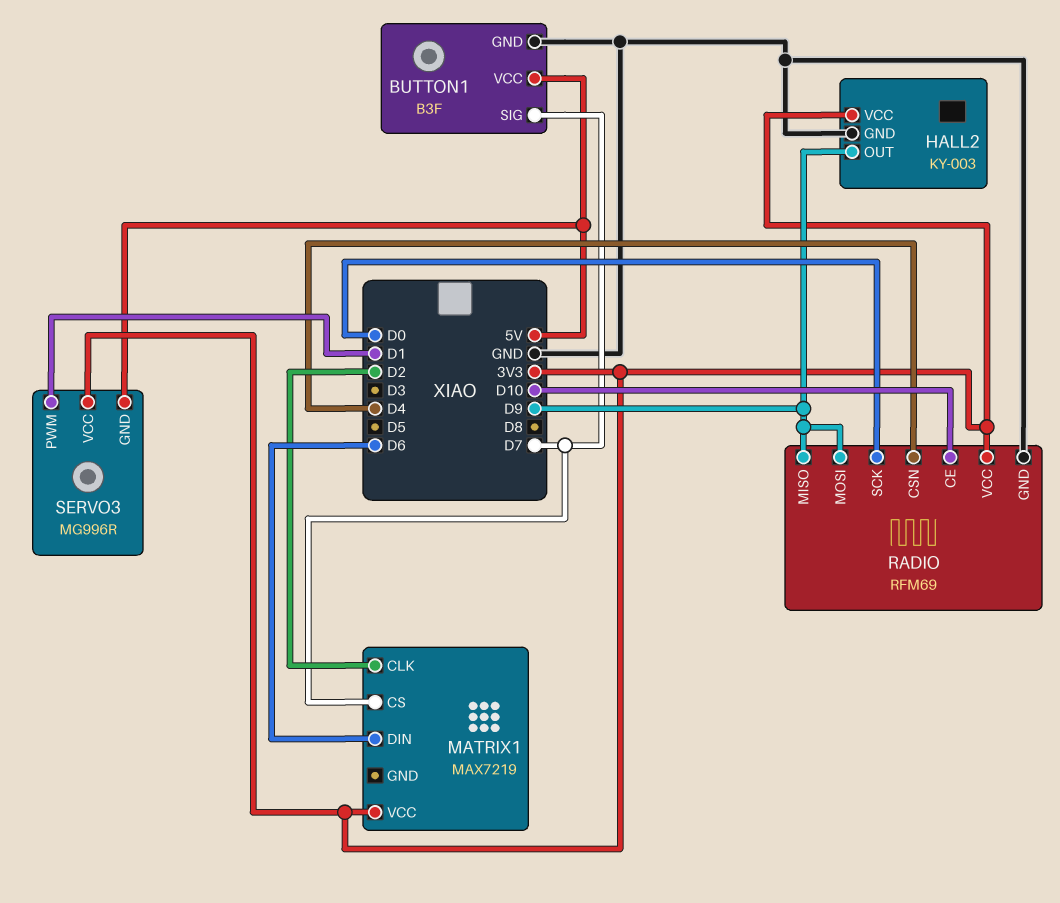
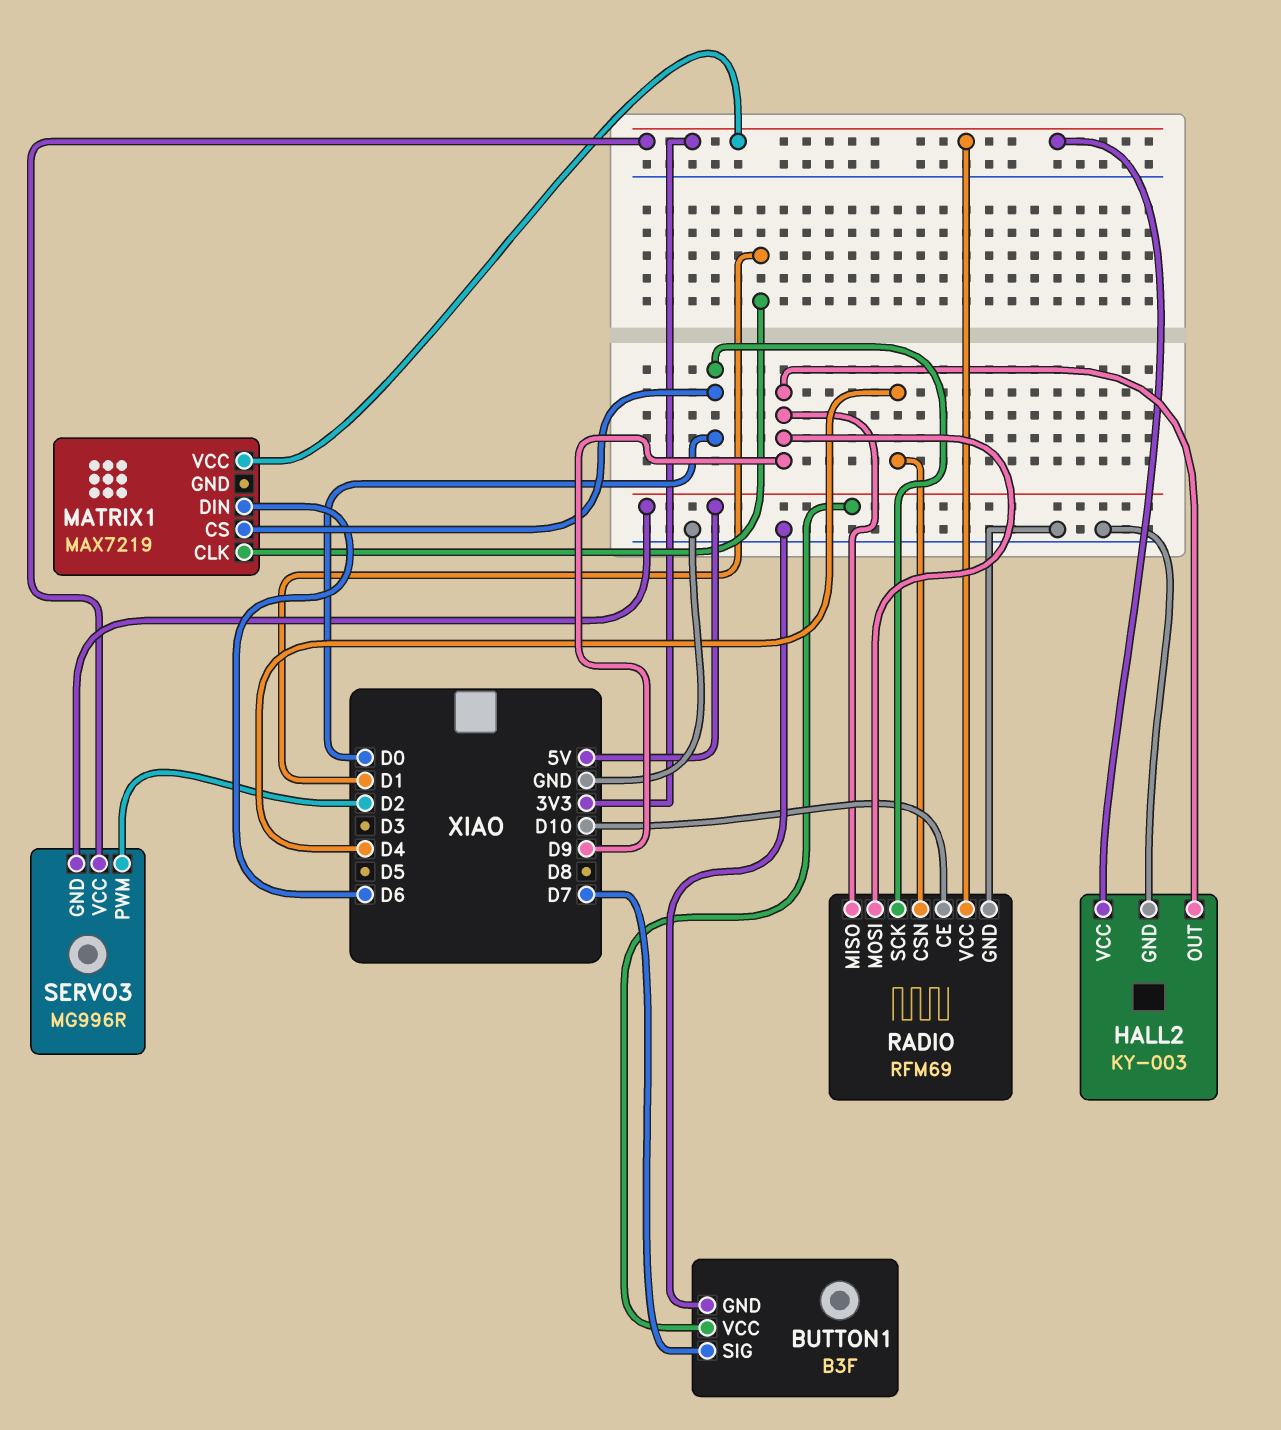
MATRIX1 pin CLK: D2 -> D1
MATRIX1 pin CS: D7 -> D0
SERVO3 pin PWM: D1 -> D2

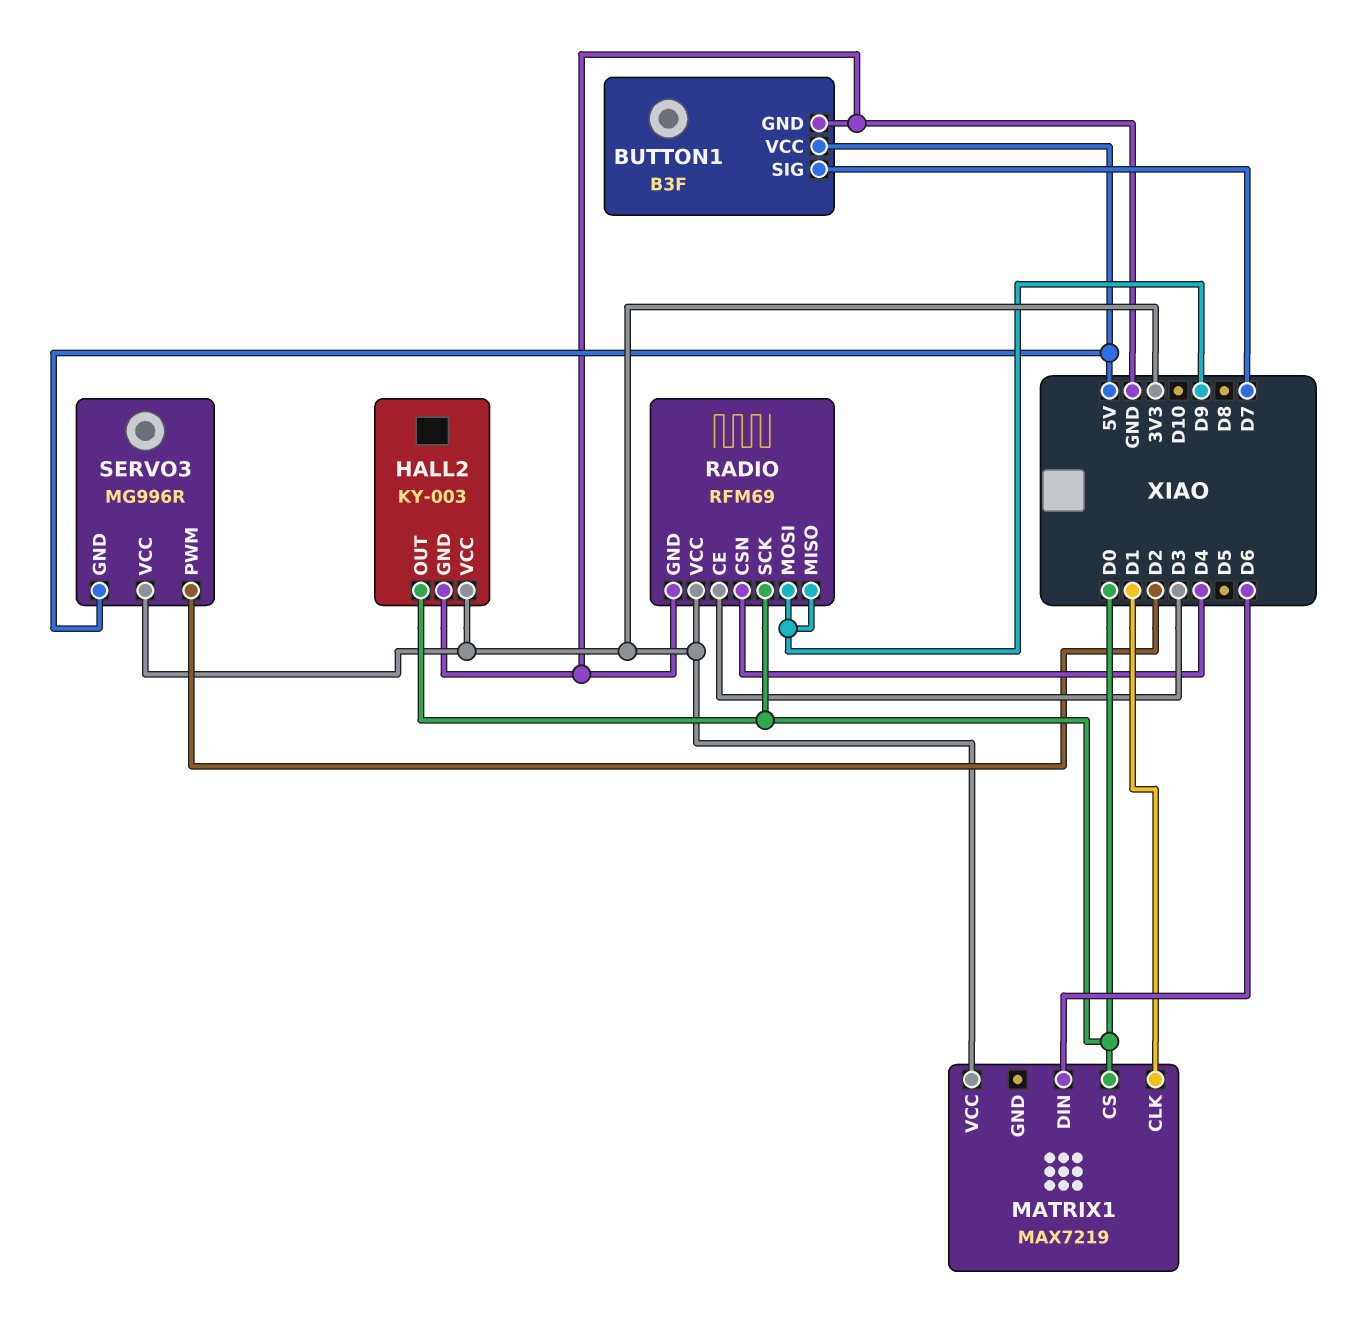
HALL2 pin OUT: D9 -> D0
RADIO pin CE: D10 -> D3

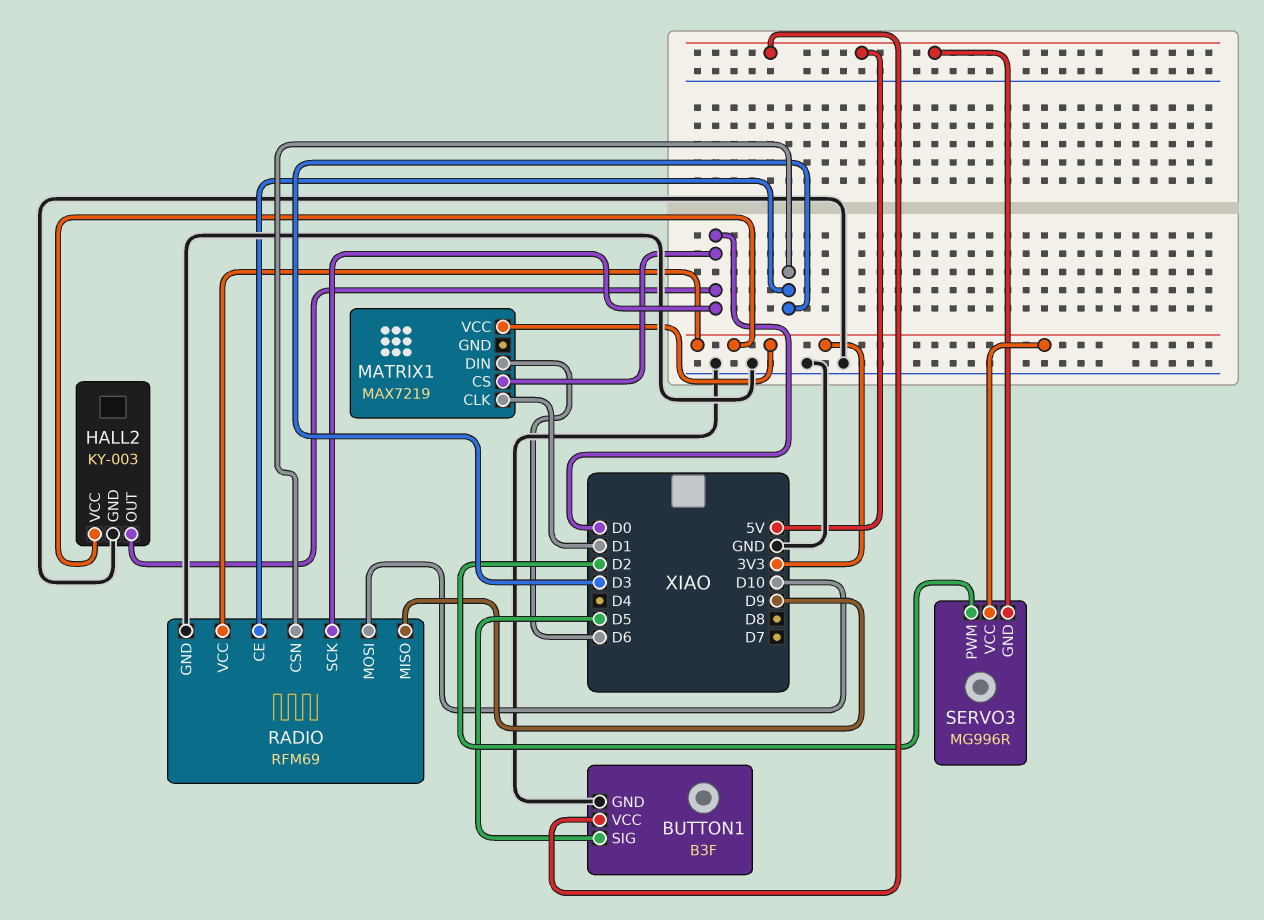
BUTTON1 pin SIG: D7 -> D5
RADIO pin CSN: D4 -> D3
RADIO pin MOSI: D9 -> D10

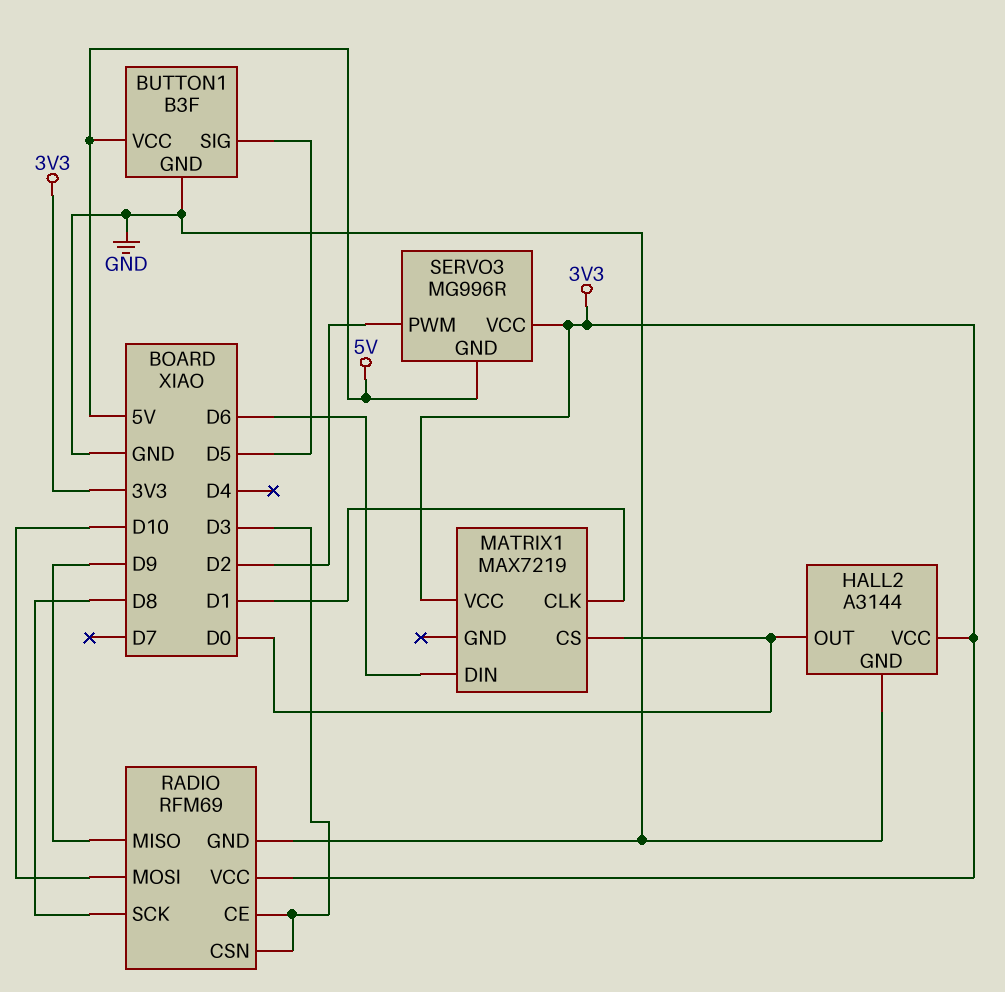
HALL2: KY-003 -> A3144
RADIO pin SCK: D0 -> D8

